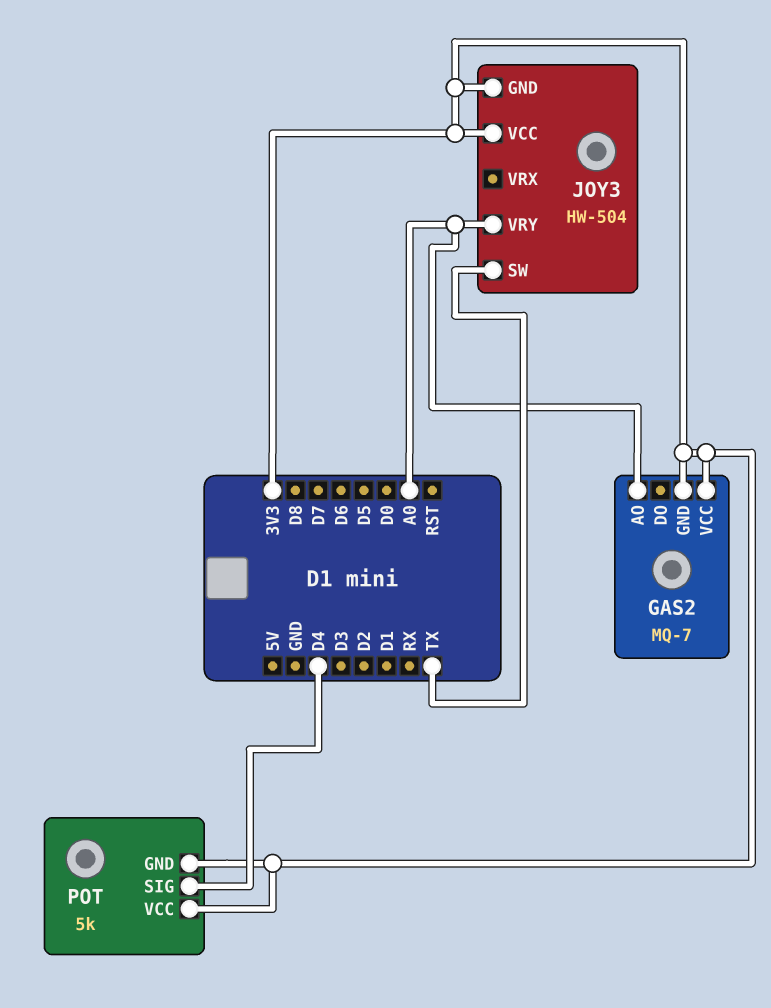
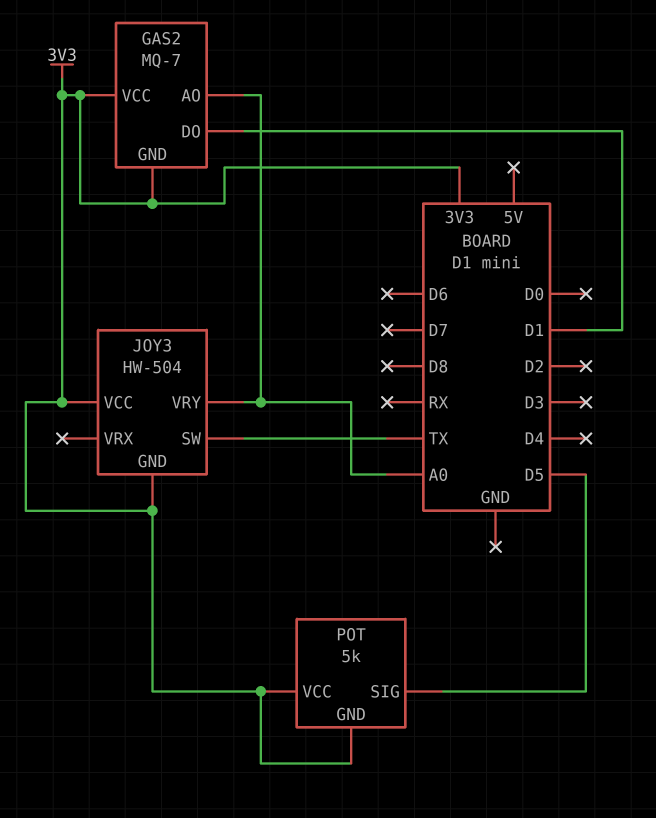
GAS2 pin DO: none -> D1
POT pin SIG: D4 -> D5

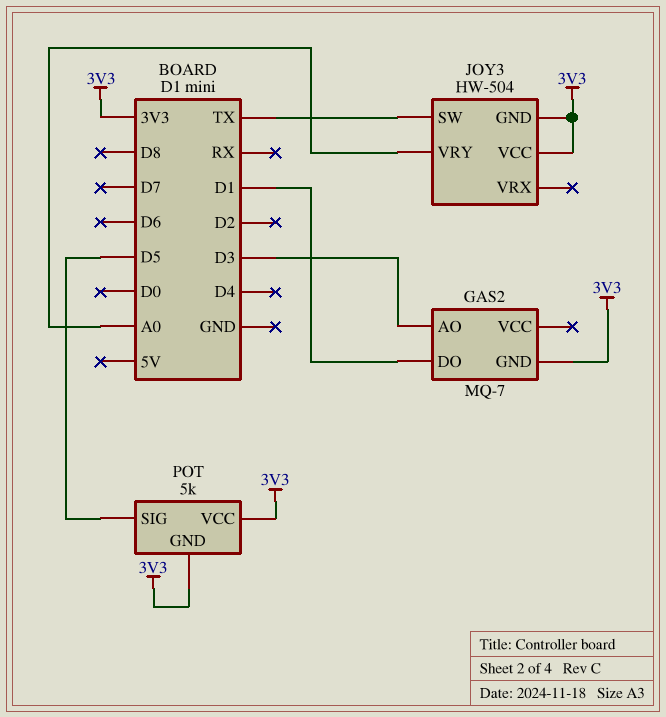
GAS2 pin AO: A0 -> D3
GAS2 pin VCC: 3V3 -> none

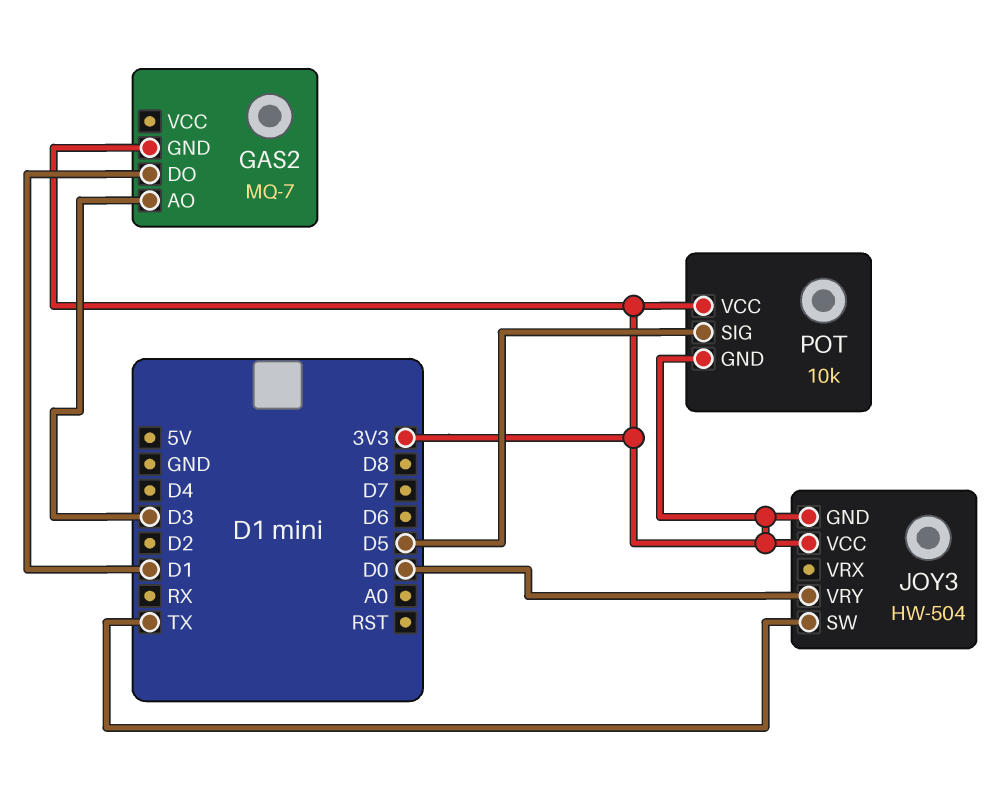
JOY3 pin VRY: A0 -> D0
POT: 5k -> 10k

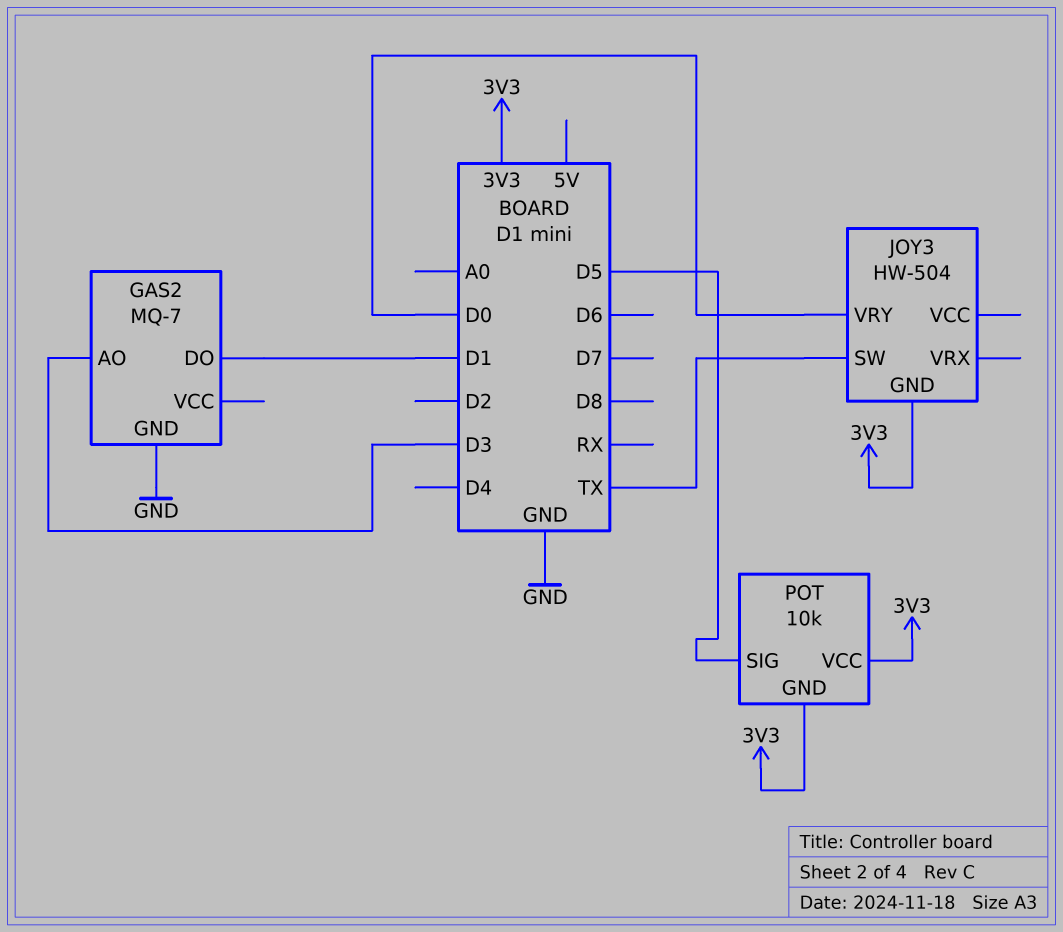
GAS2 pin GND: 3V3 -> GND
JOY3 pin VCC: 3V3 -> none

